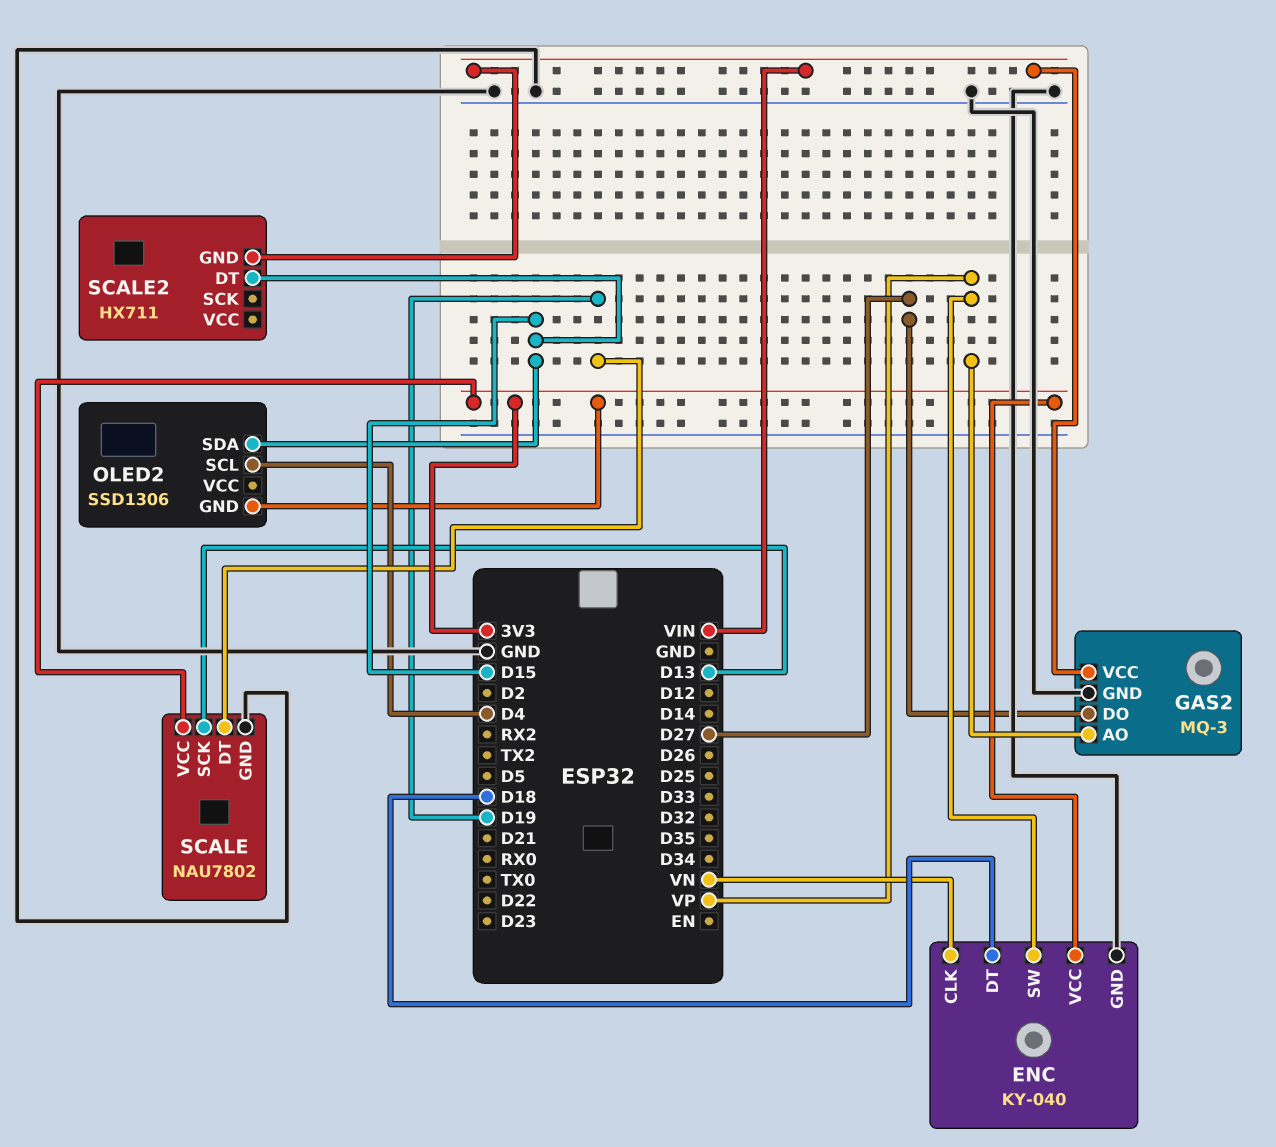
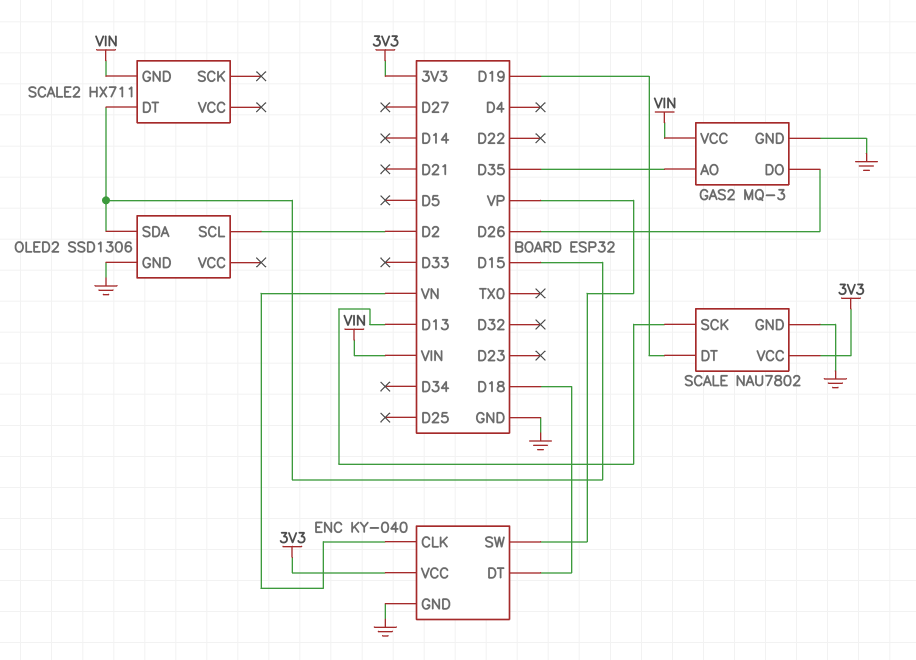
GAS2 pin AO: VP -> D35
GAS2 pin DO: D27 -> D26
OLED2 pin GND: 3V3 -> GND
OLED2 pin SCL: D4 -> D2

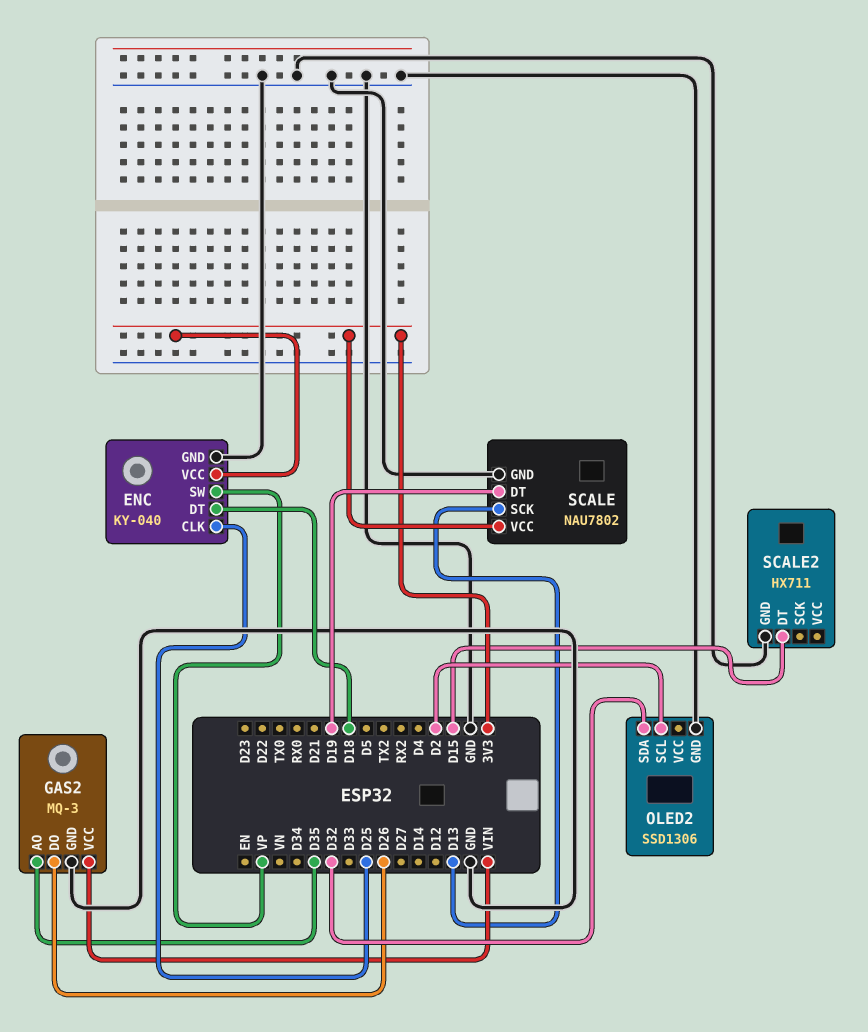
ENC pin CLK: VN -> D25
OLED2 pin SDA: D15 -> D32
SCALE2 pin GND: VIN -> GND

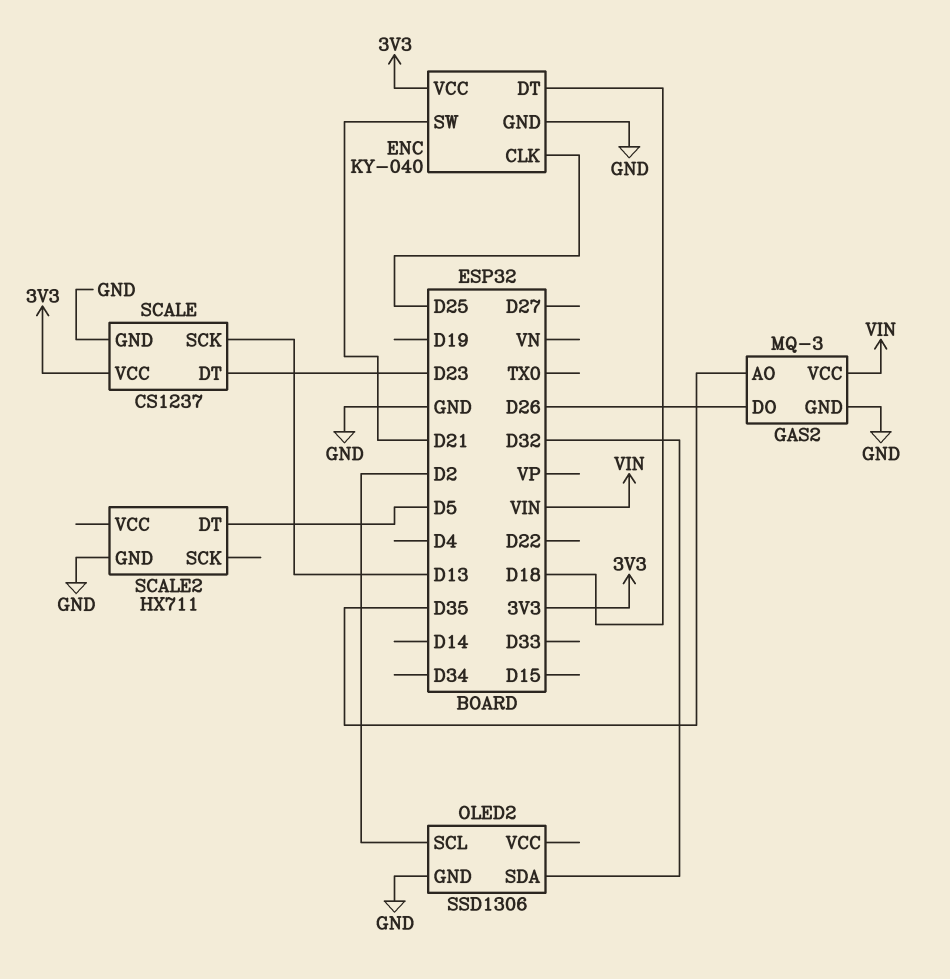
ENC pin SW: VP -> D21
SCALE: NAU7802 -> CS1237
SCALE pin DT: D19 -> D23
SCALE2 pin DT: D15 -> D5

